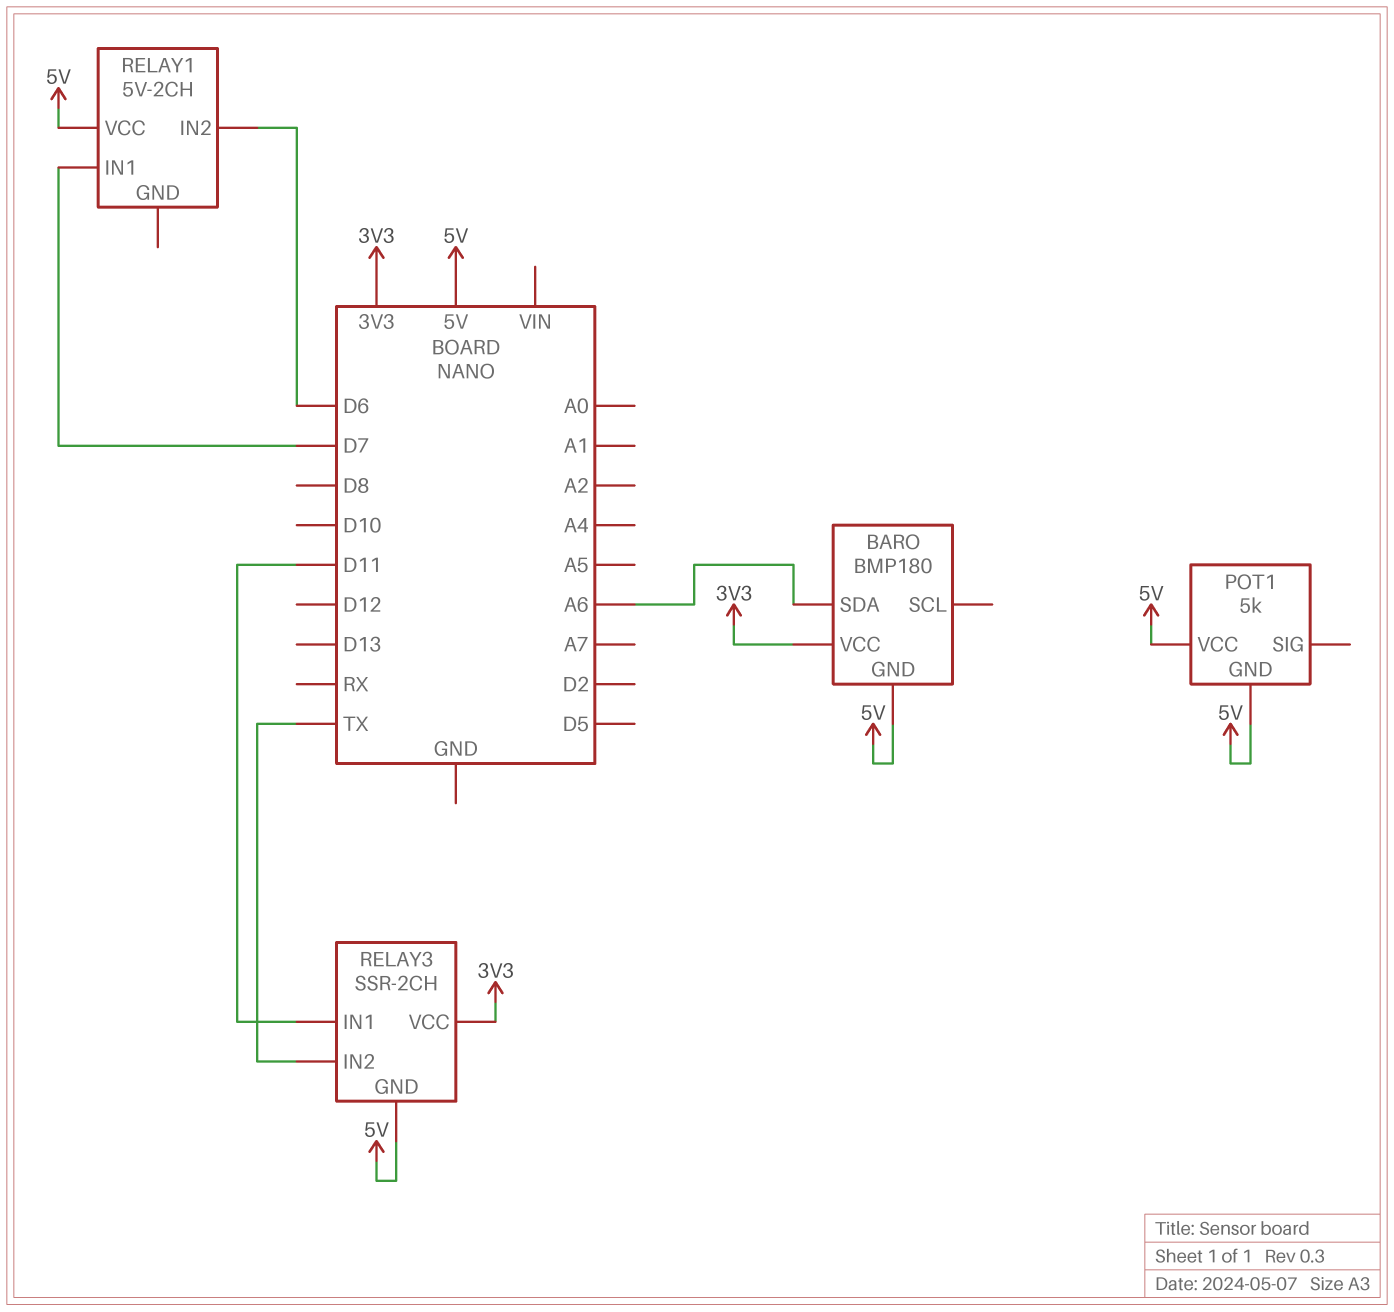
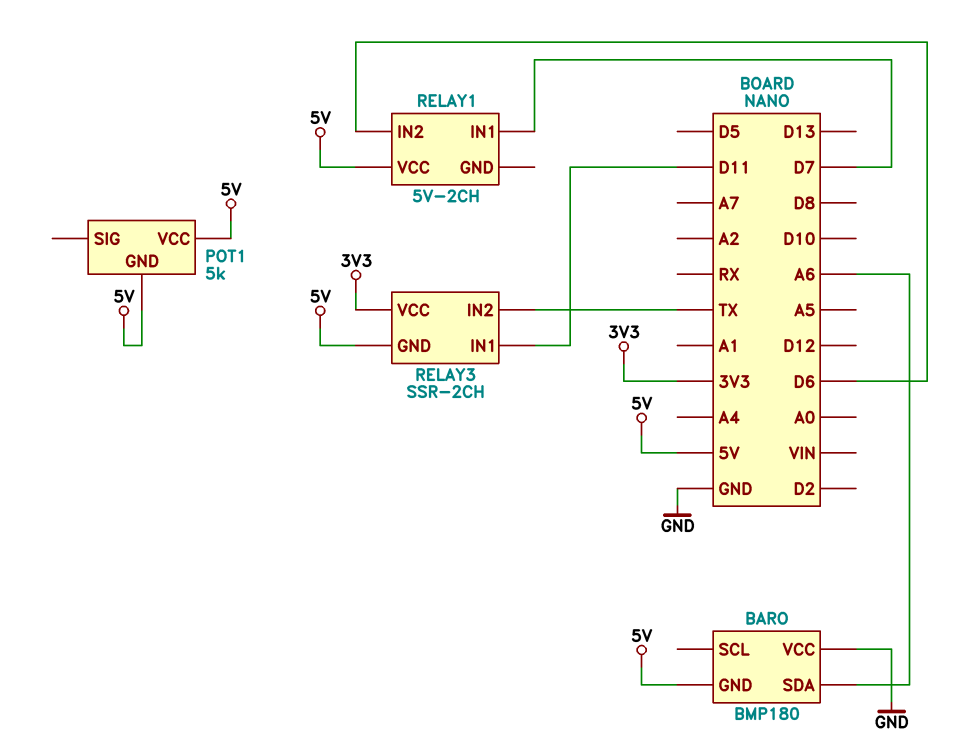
BARO pin VCC: 3V3 -> GND

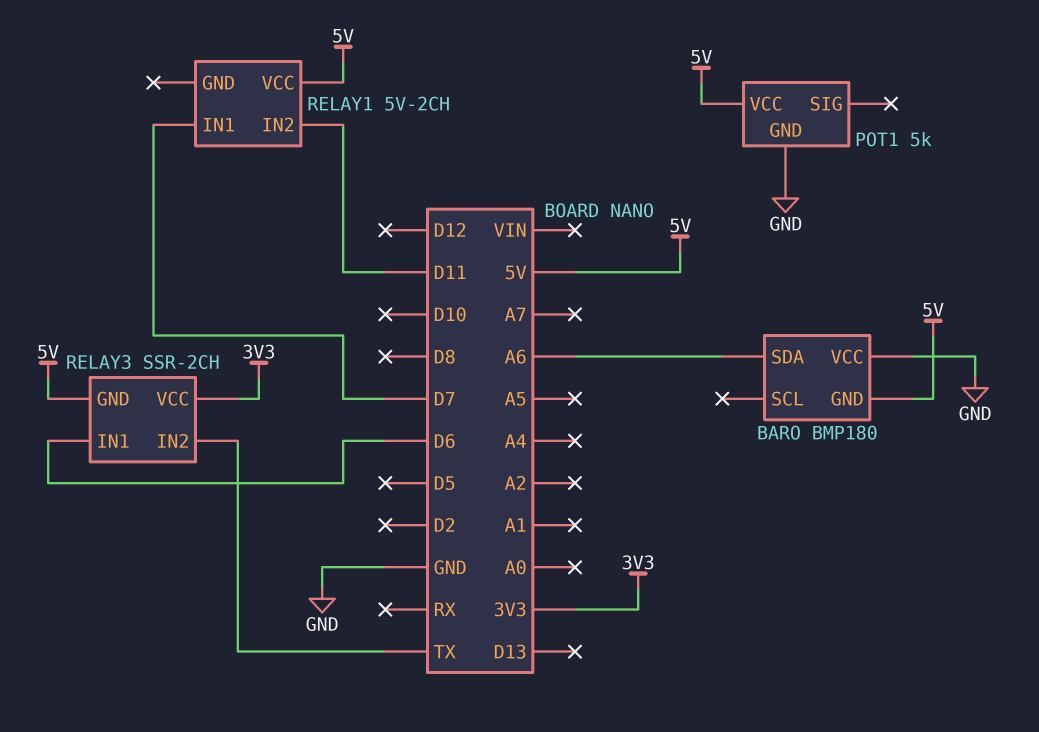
POT1 pin GND: 5V -> GND
RELAY1 pin IN2: D6 -> D11
RELAY3 pin IN1: D11 -> D6

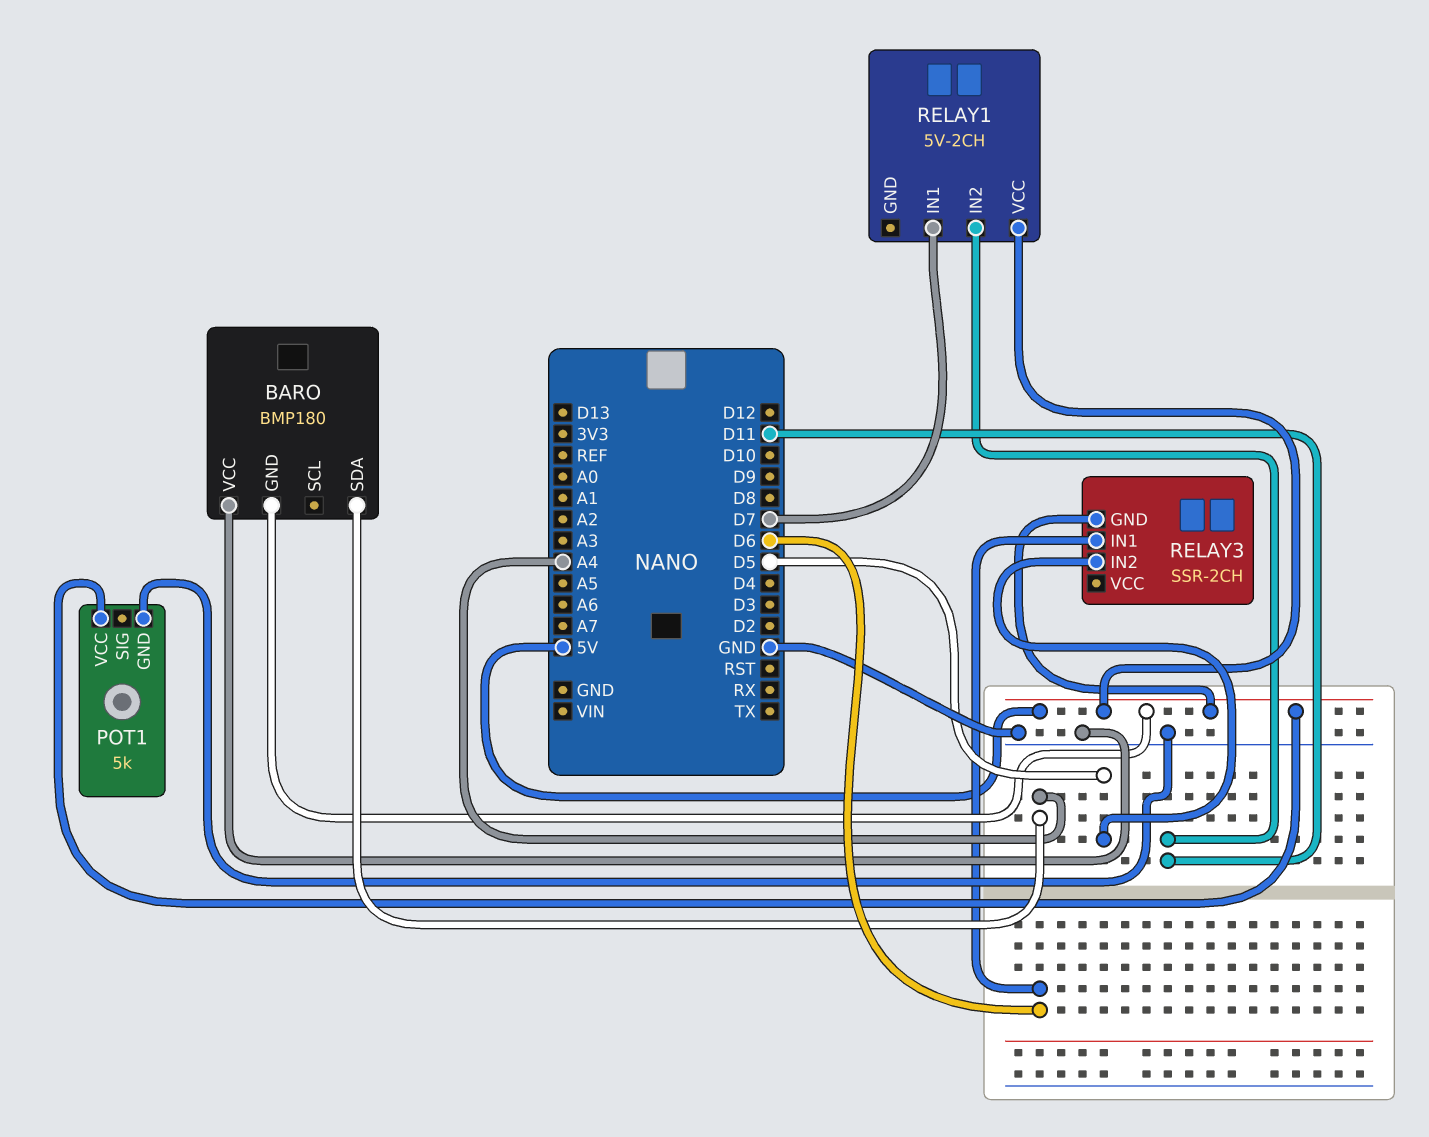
BARO pin SDA: A6 -> A4
RELAY3 pin IN2: TX -> D5
RELAY3 pin VCC: 3V3 -> none

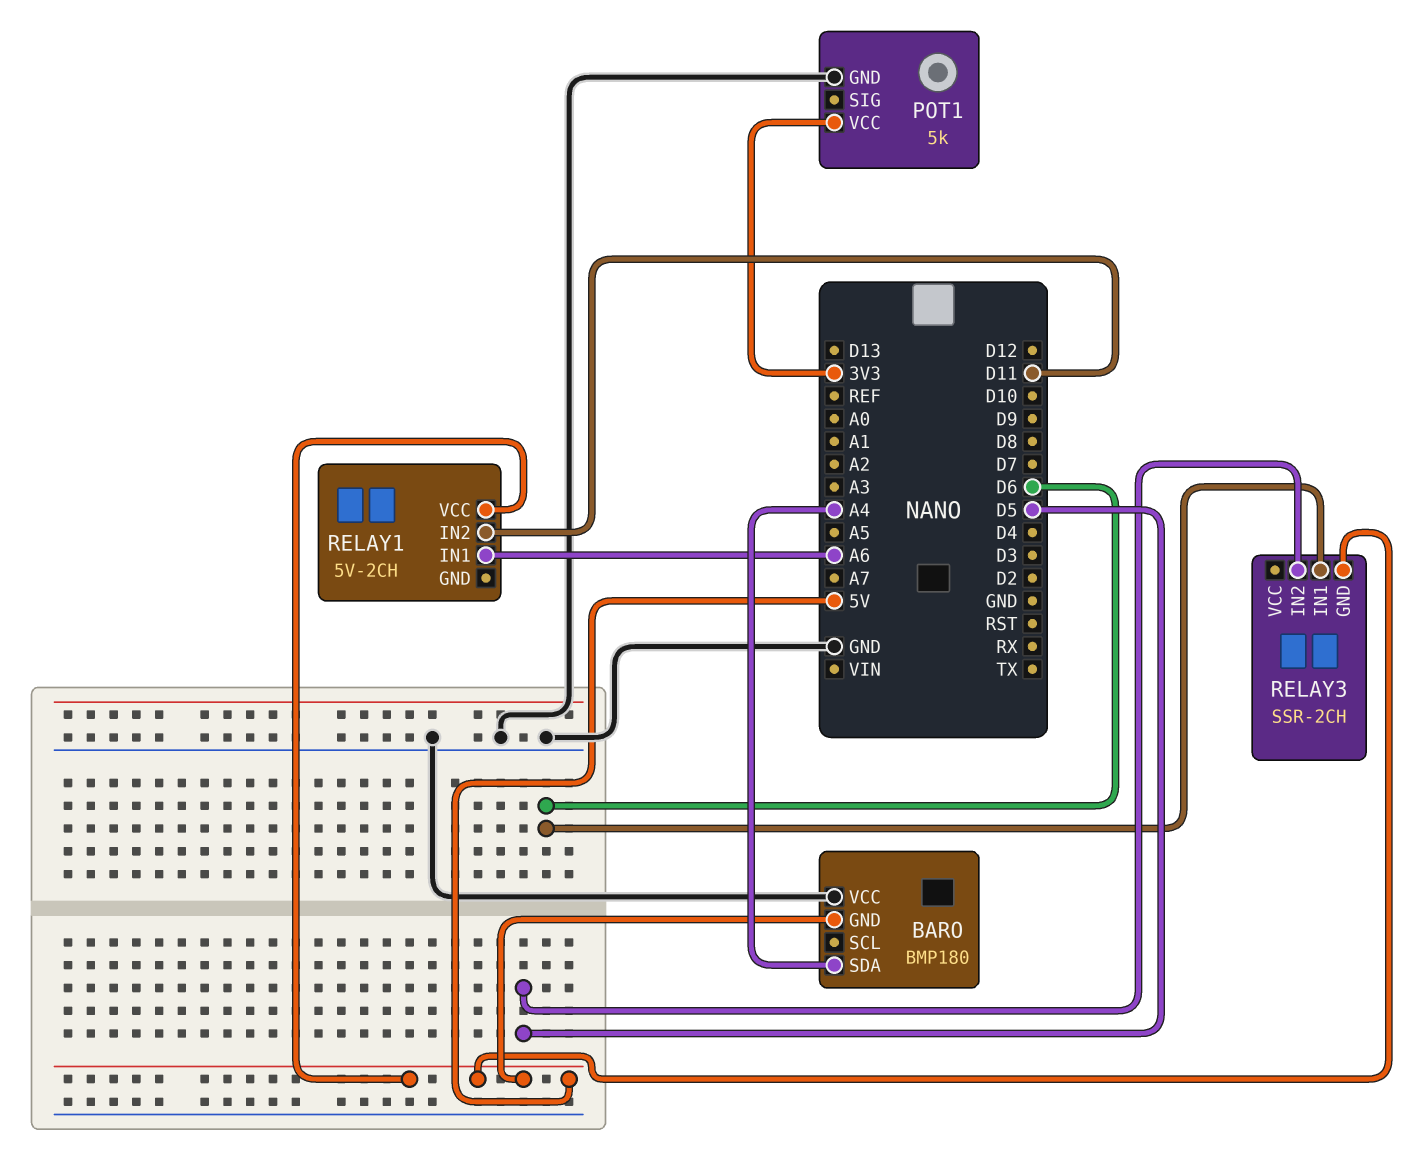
POT1 pin VCC: 5V -> 3V3
RELAY1 pin IN1: D7 -> A6

